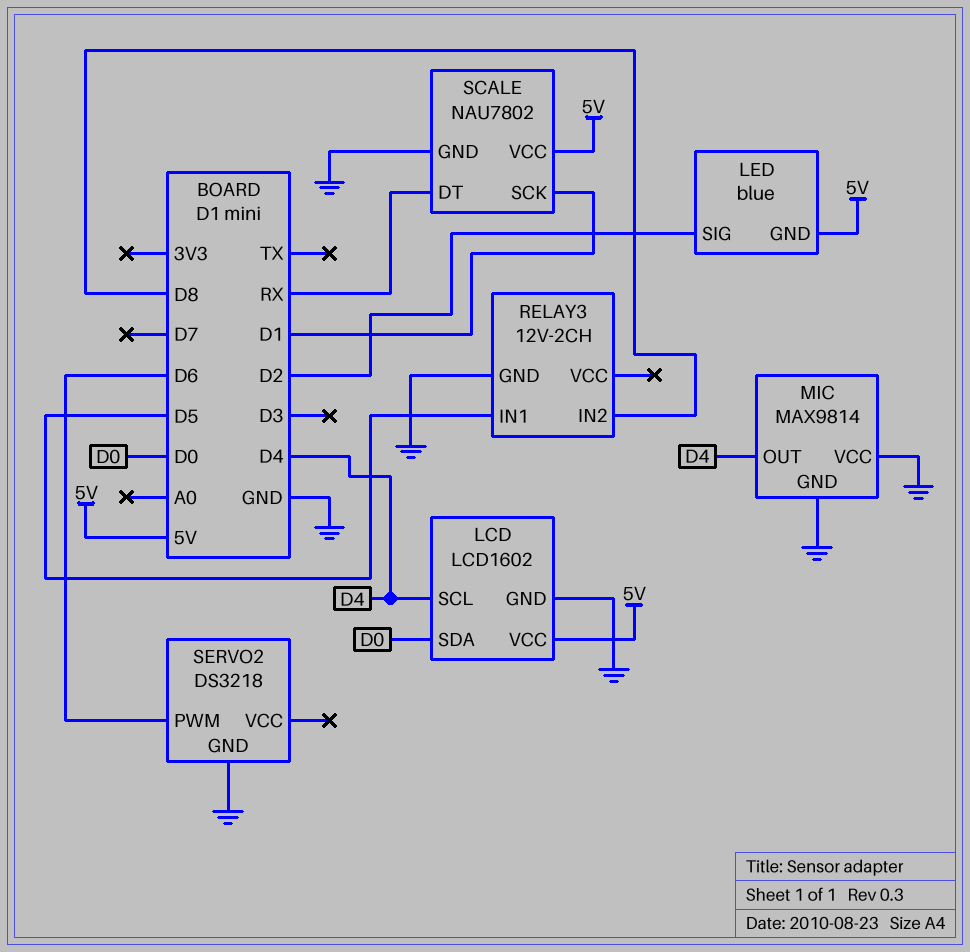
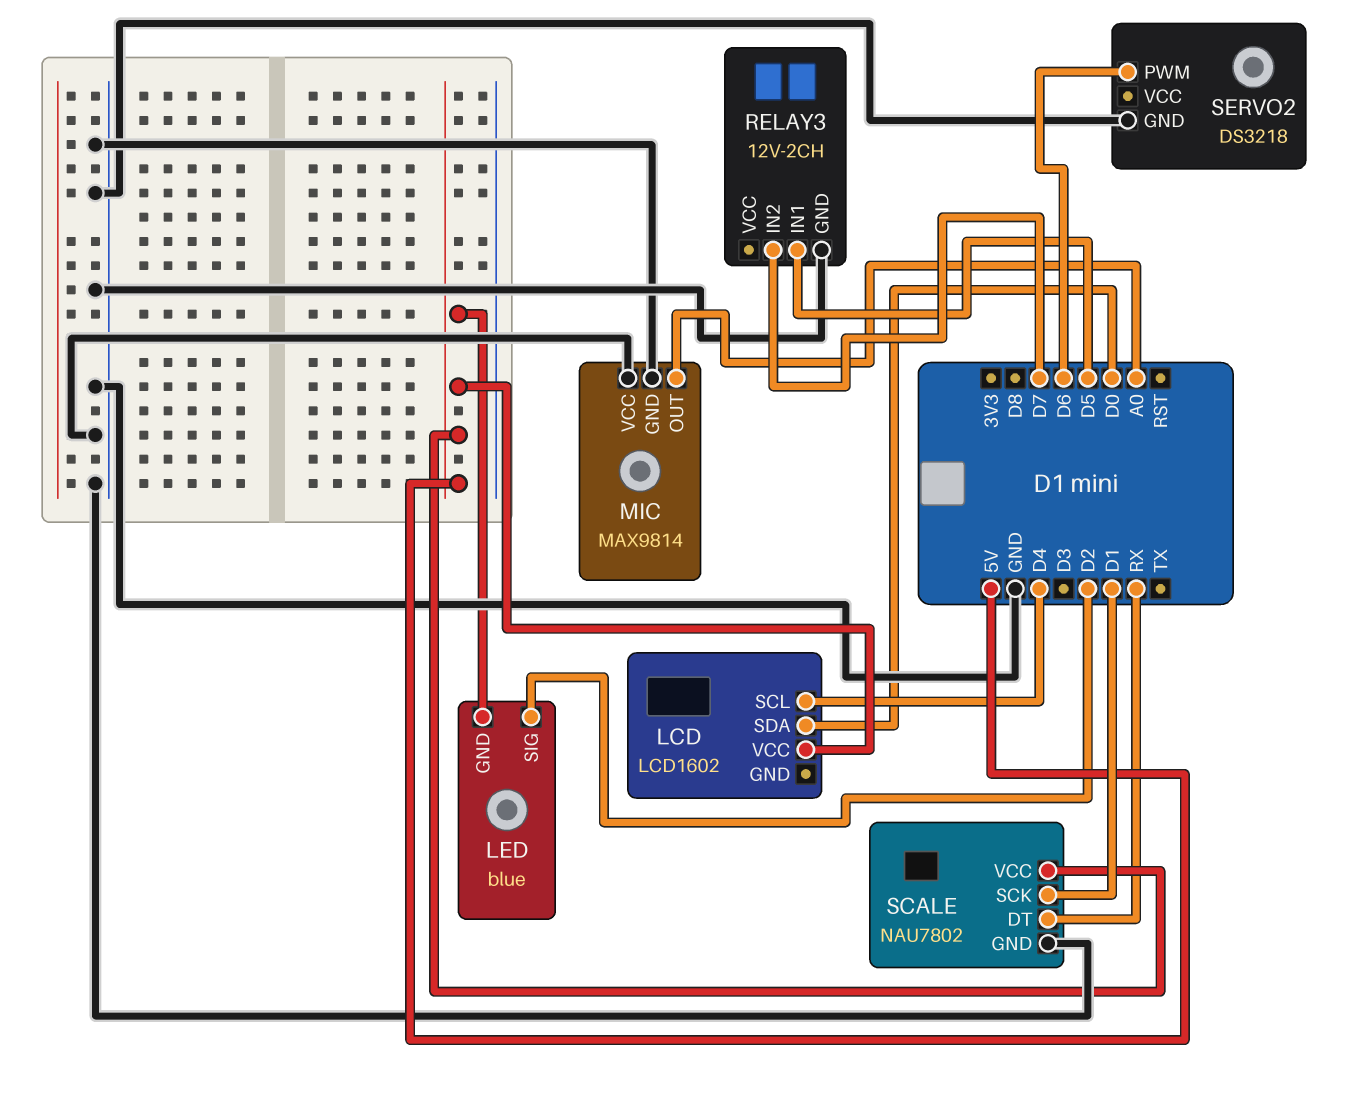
LCD pin GND: GND -> none
MIC pin OUT: D4 -> A0
RELAY3 pin IN2: D8 -> D7

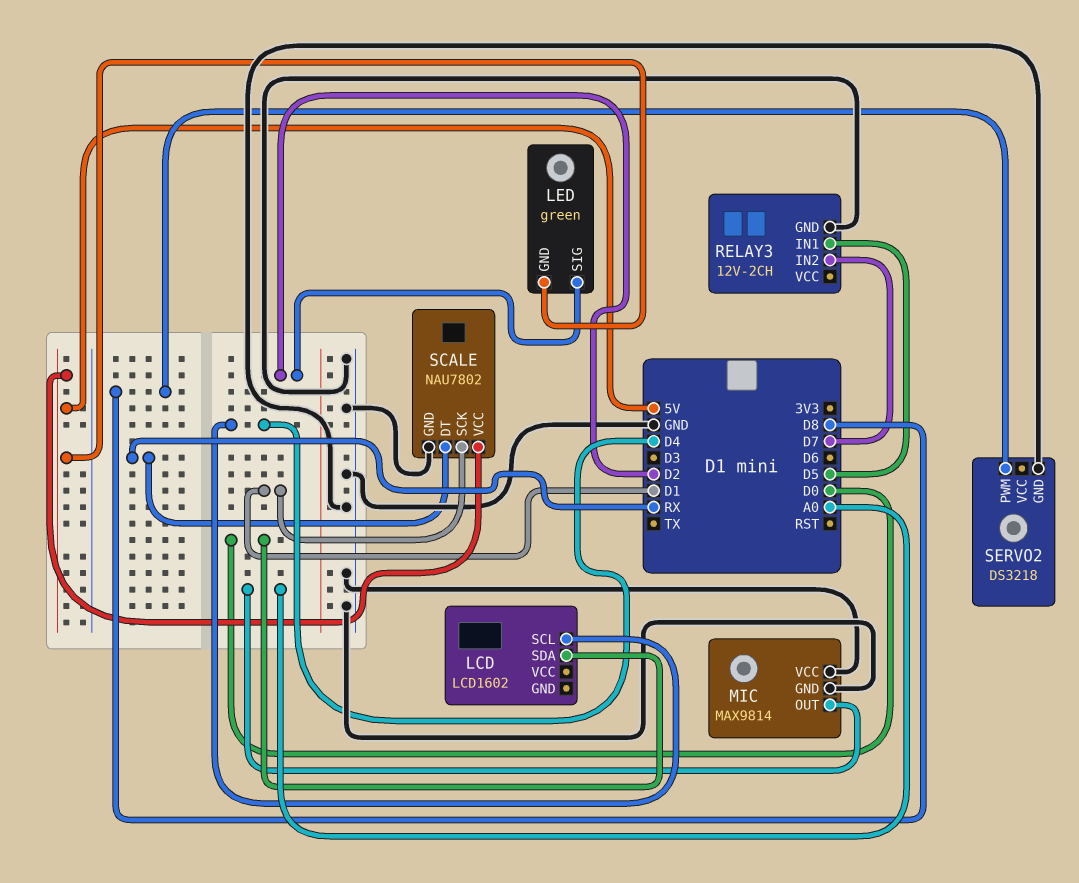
LCD pin VCC: 5V -> none
LED: blue -> green
SERVO2 pin PWM: D6 -> D8

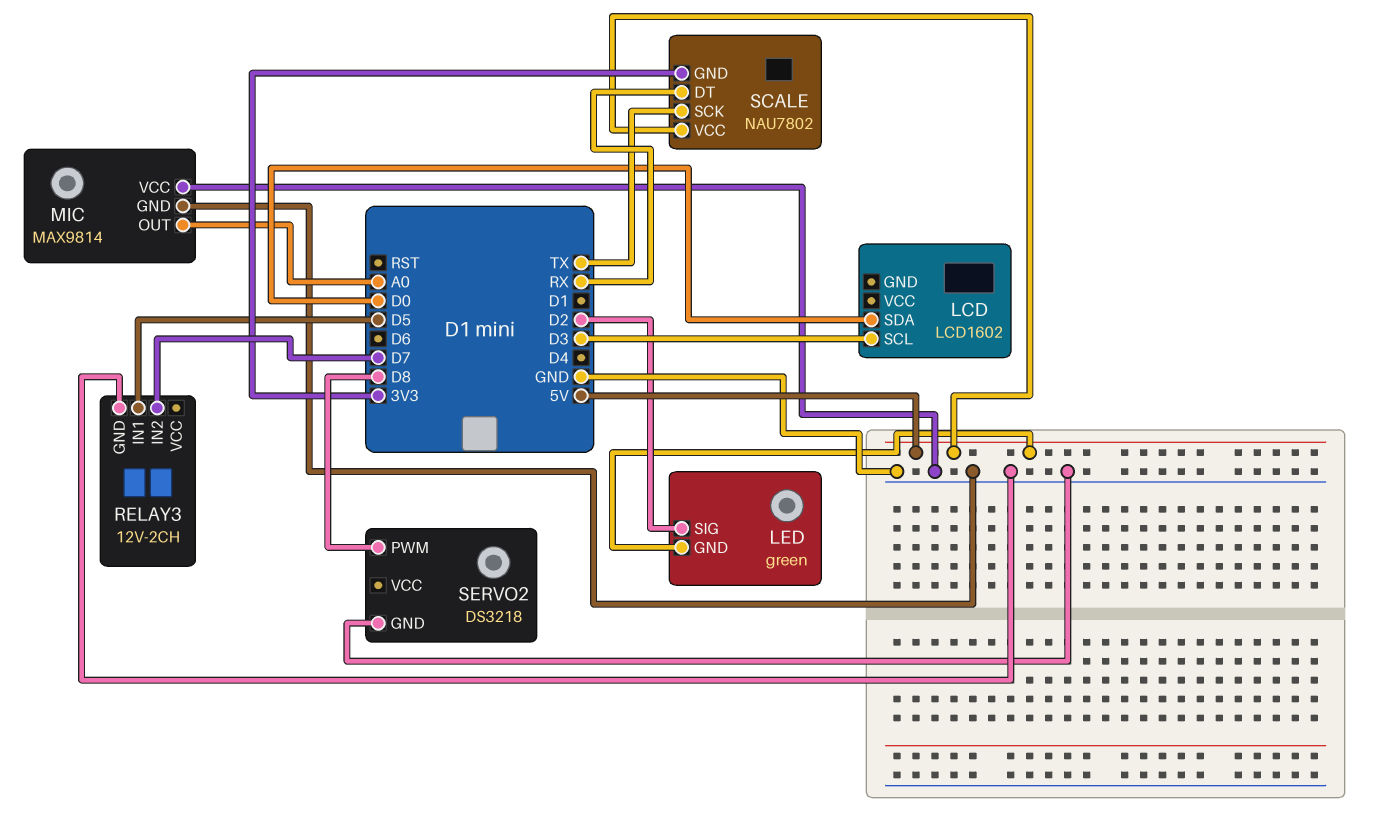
LCD pin SCL: D4 -> D3
SCALE pin GND: GND -> 3V3
SCALE pin SCK: D1 -> TX

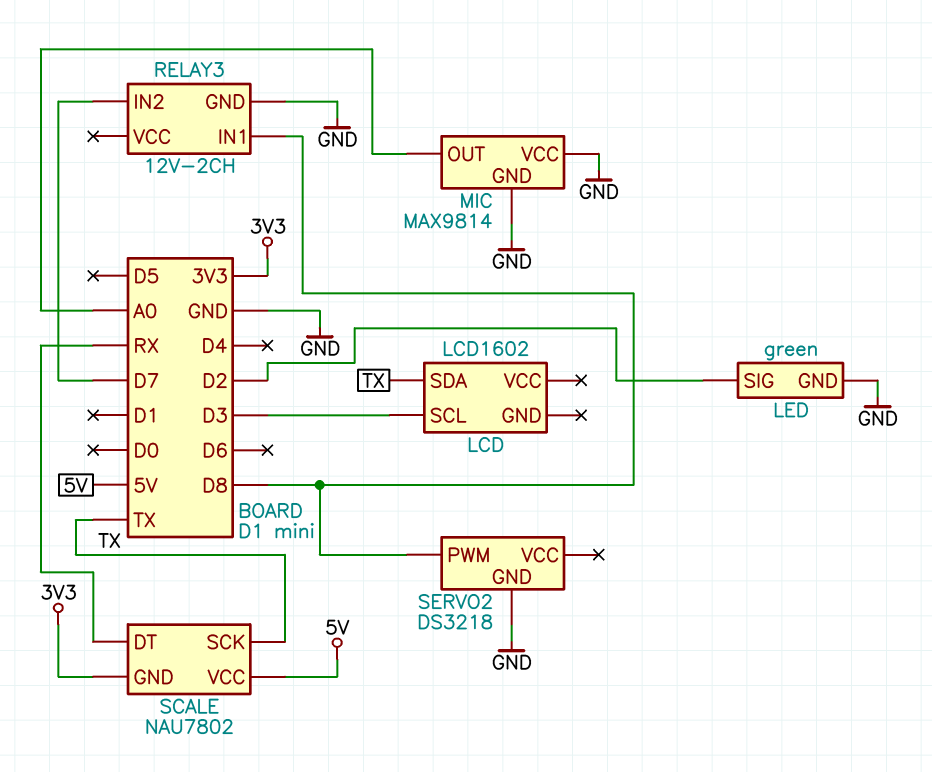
LCD pin SDA: D0 -> TX
LED pin GND: 5V -> GND
RELAY3 pin IN1: D5 -> D8

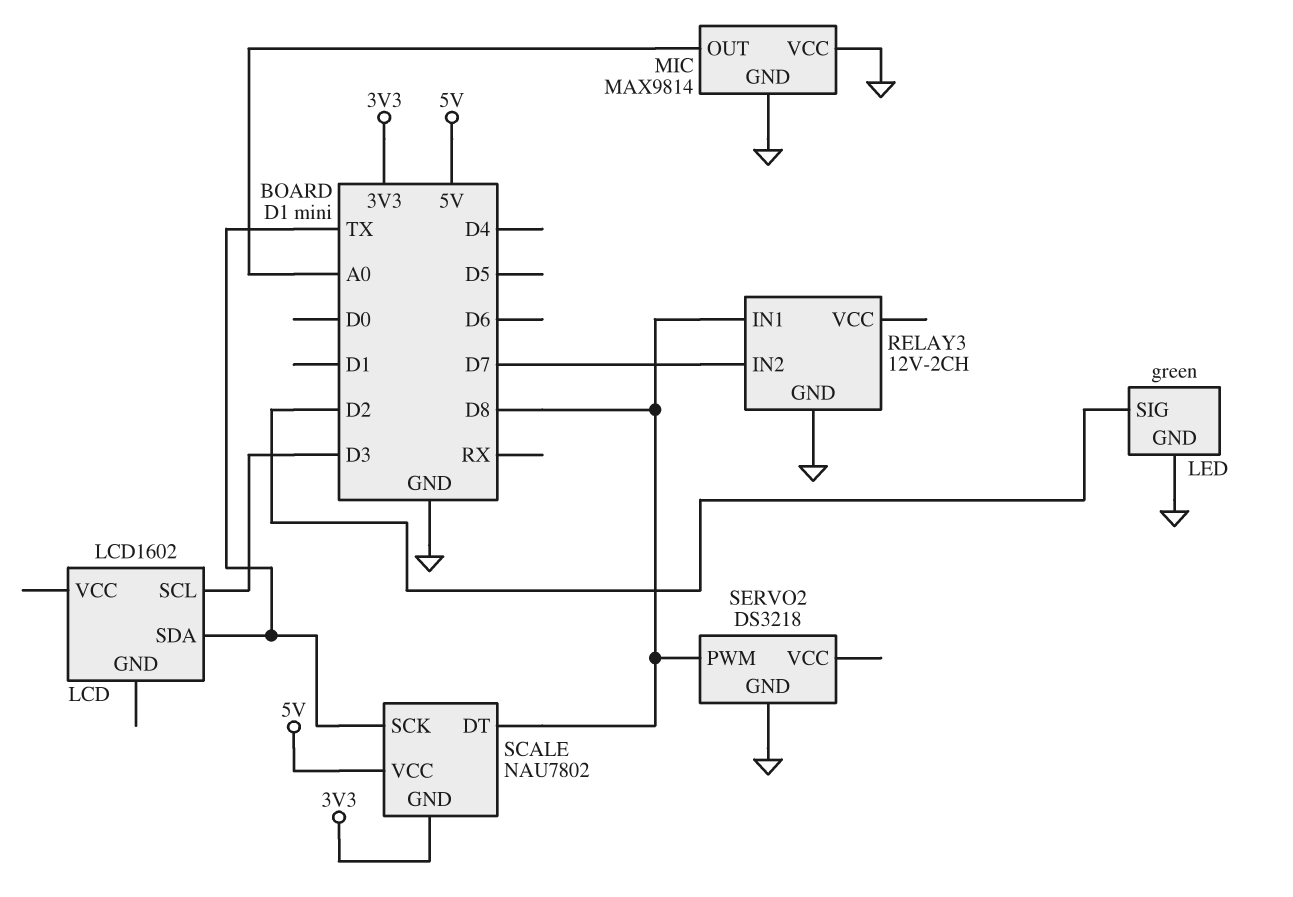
SCALE pin DT: RX -> D8

